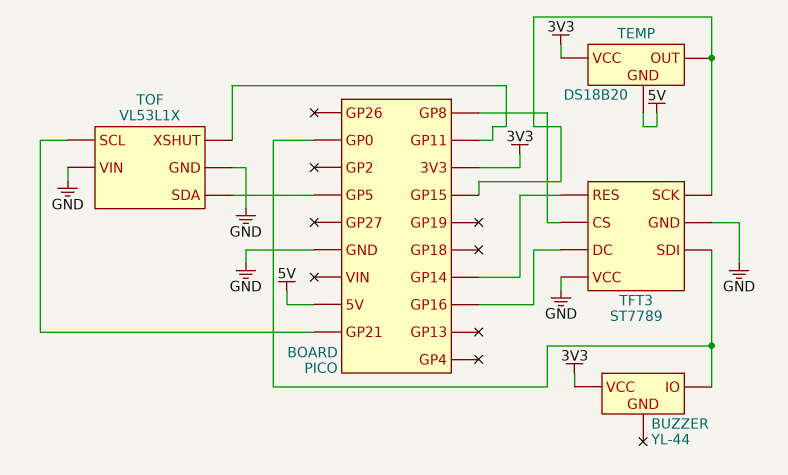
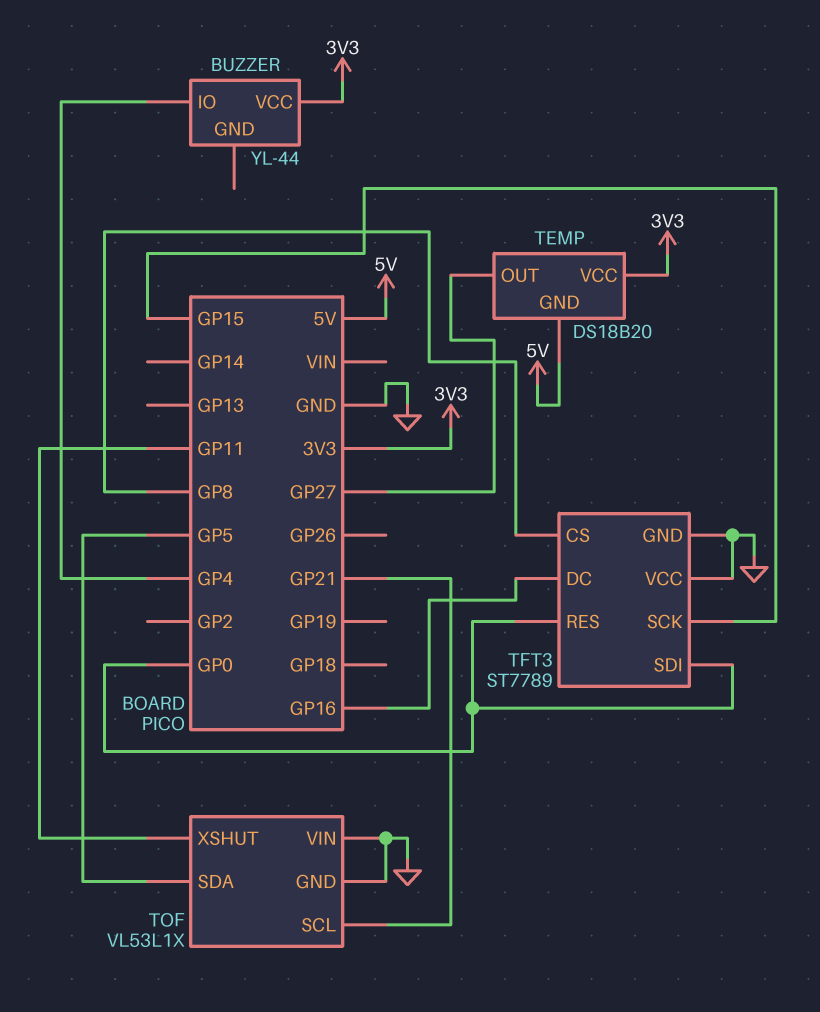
BUZZER pin IO: GP0 -> GP4
TEMP pin OUT: GP15 -> GP27
TFT3 pin RES: GP14 -> GP0

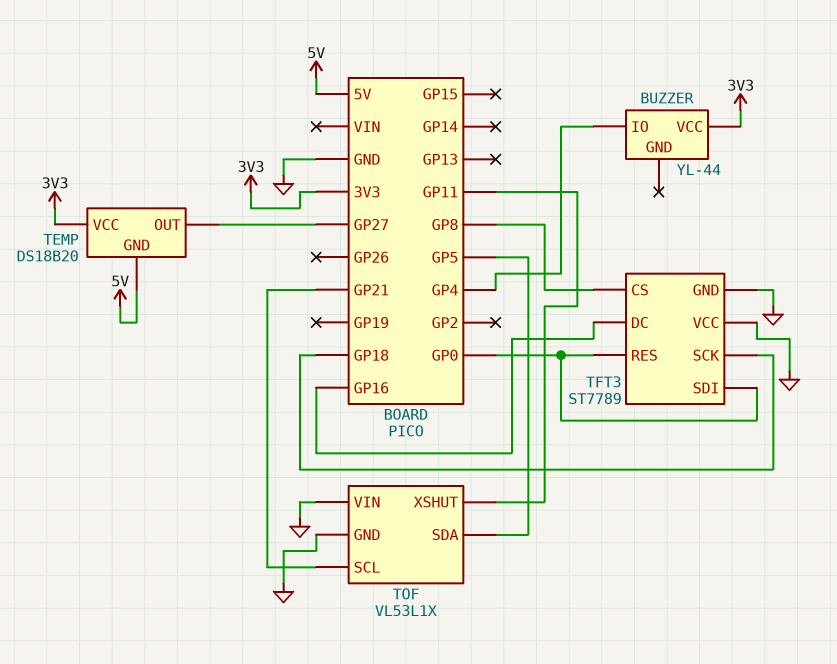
TFT3 pin SCK: GP15 -> GP18

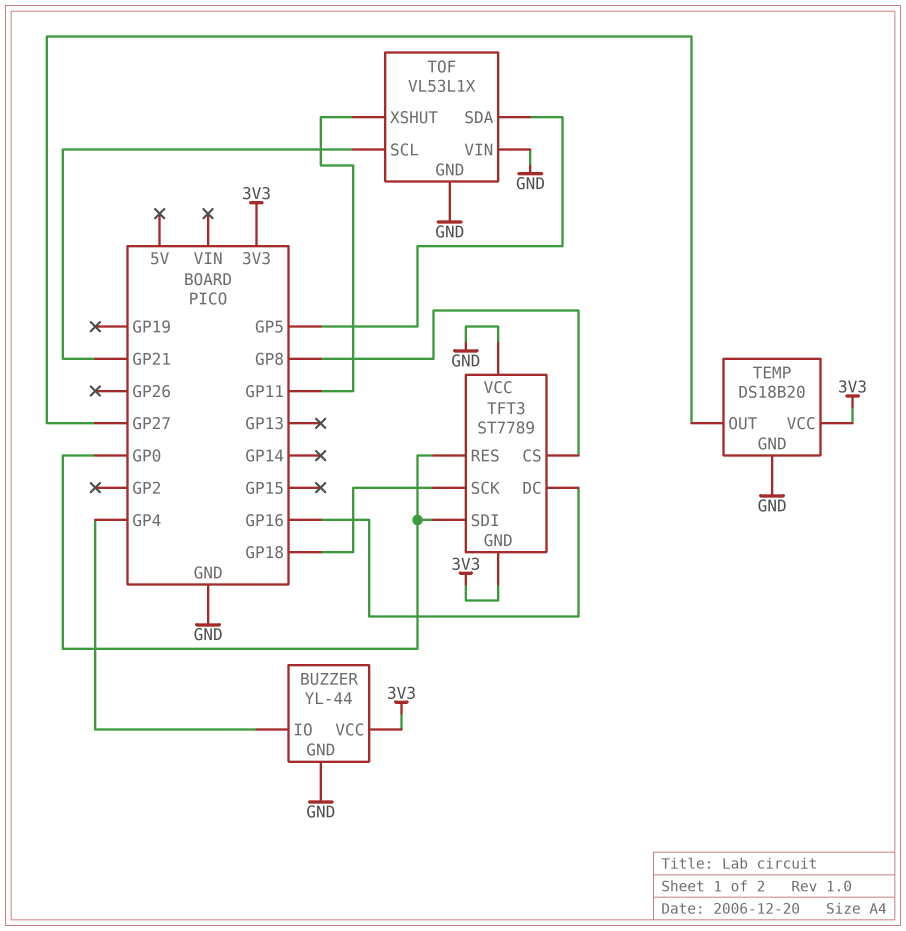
BUZZER pin GND: none -> GND
TEMP pin GND: 5V -> GND
TFT3 pin GND: GND -> 3V3

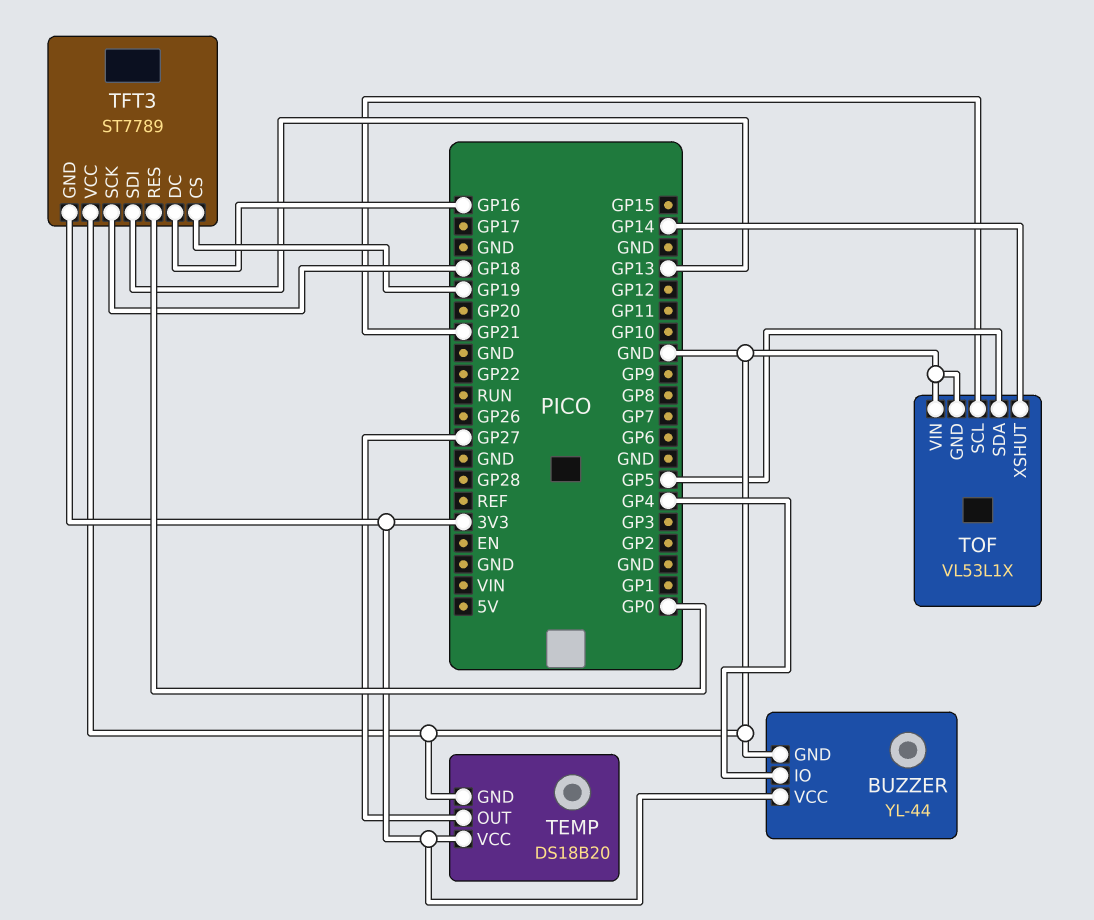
TFT3 pin CS: GP8 -> GP19
TFT3 pin SDI: GP0 -> GP13
TOF pin XSHUT: GP11 -> GP14

